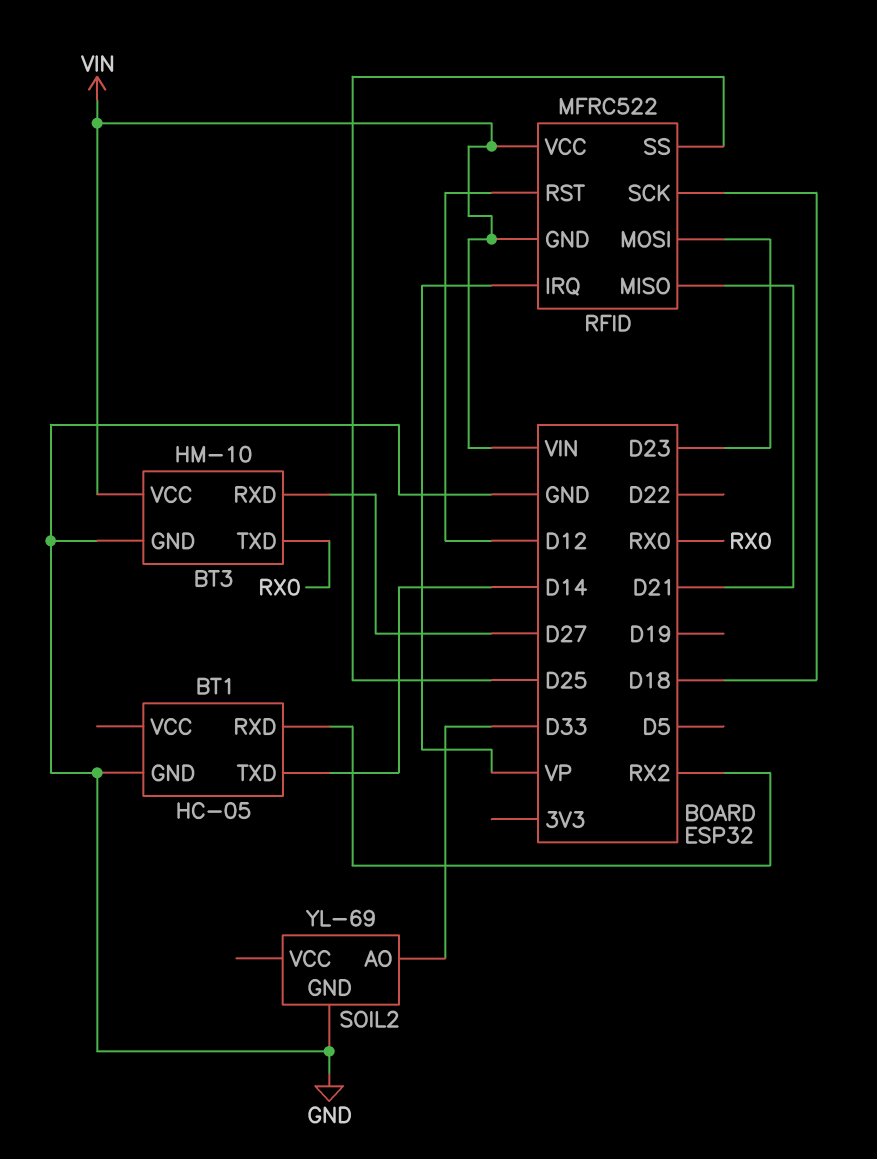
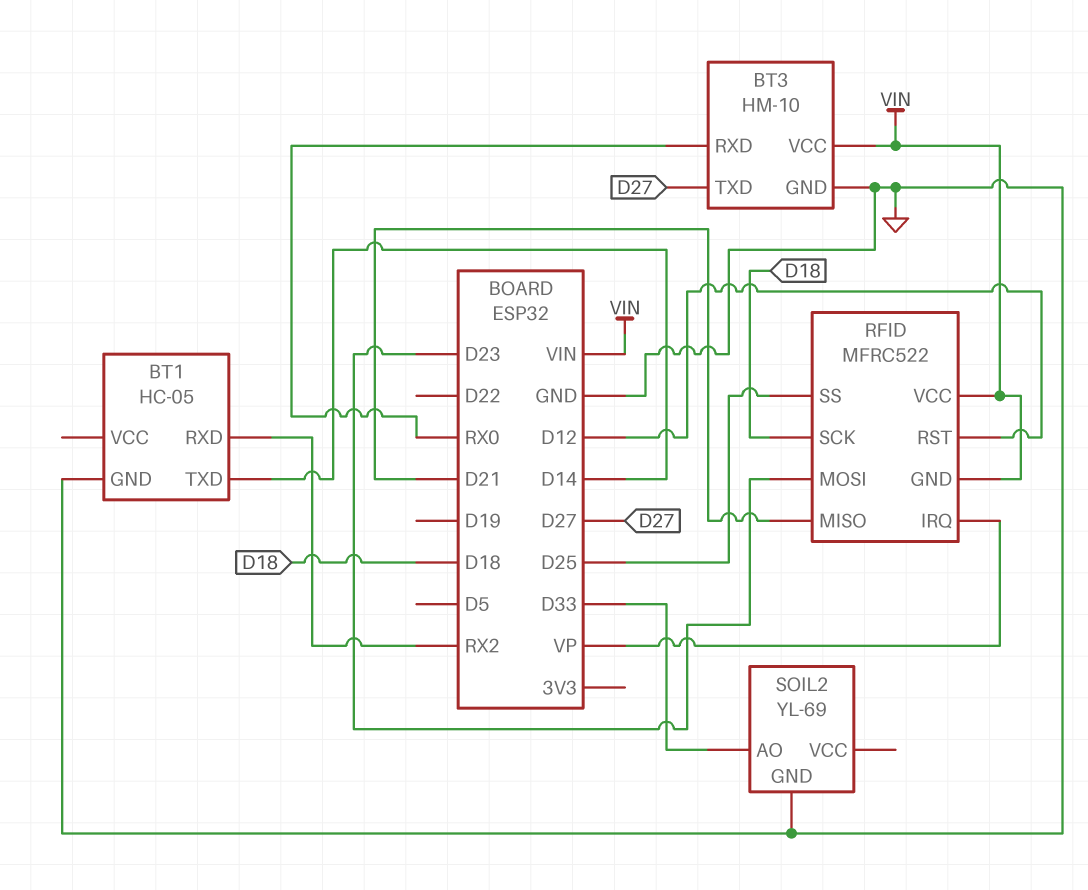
BT3 pin RXD: D27 -> RX0
BT3 pin TXD: RX0 -> D27

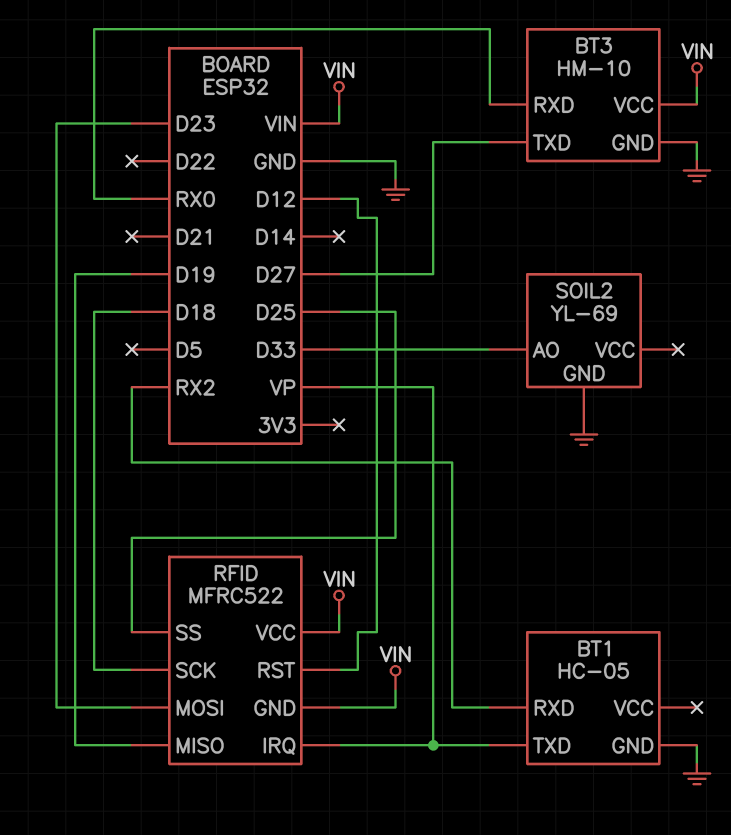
BT1 pin TXD: D14 -> VP
RFID pin MISO: D21 -> D19

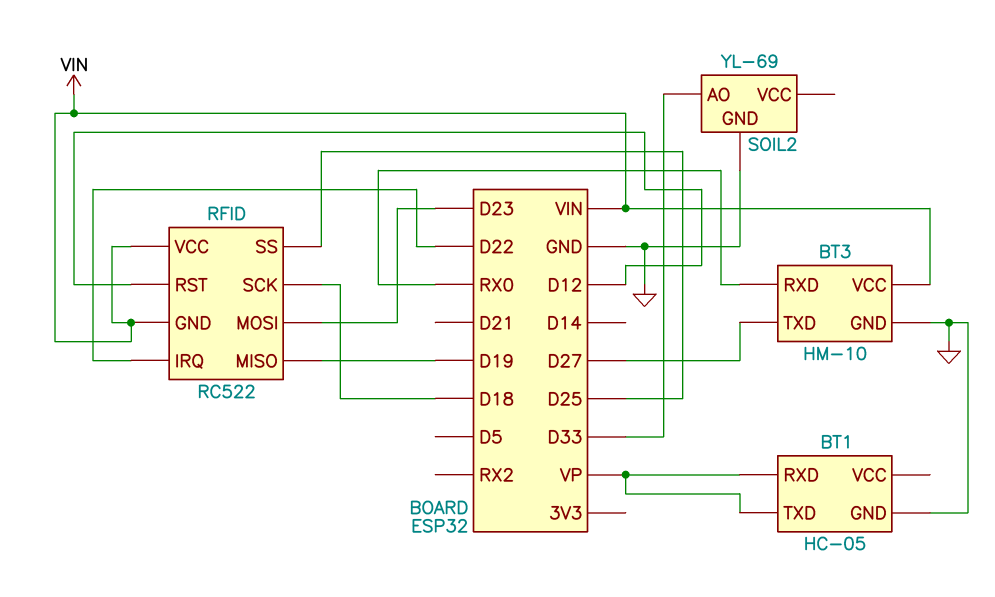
BT1 pin RXD: RX2 -> VP
RFID: MFRC522 -> RC522
RFID pin IRQ: VP -> D22

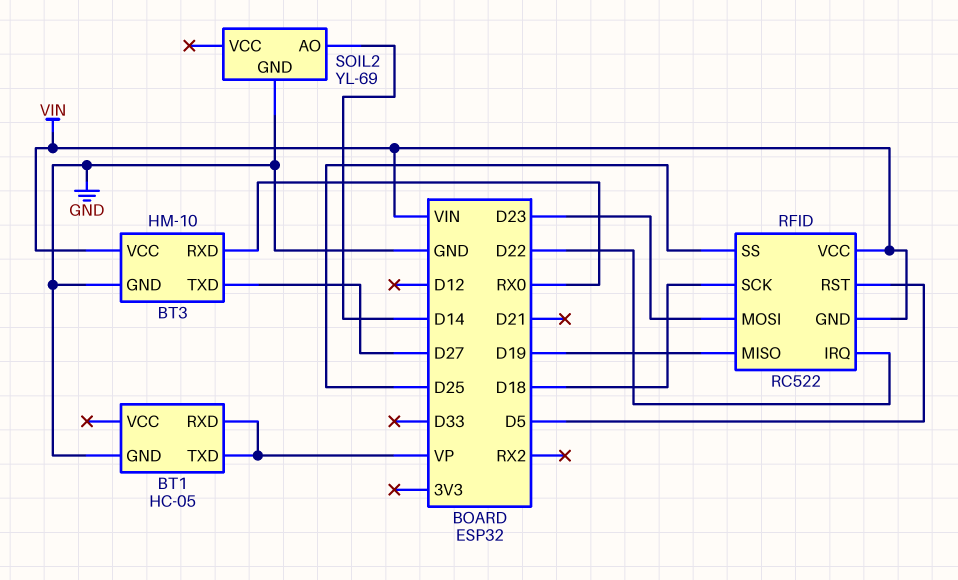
RFID pin RST: D12 -> D5
SOIL2 pin AO: D33 -> D14

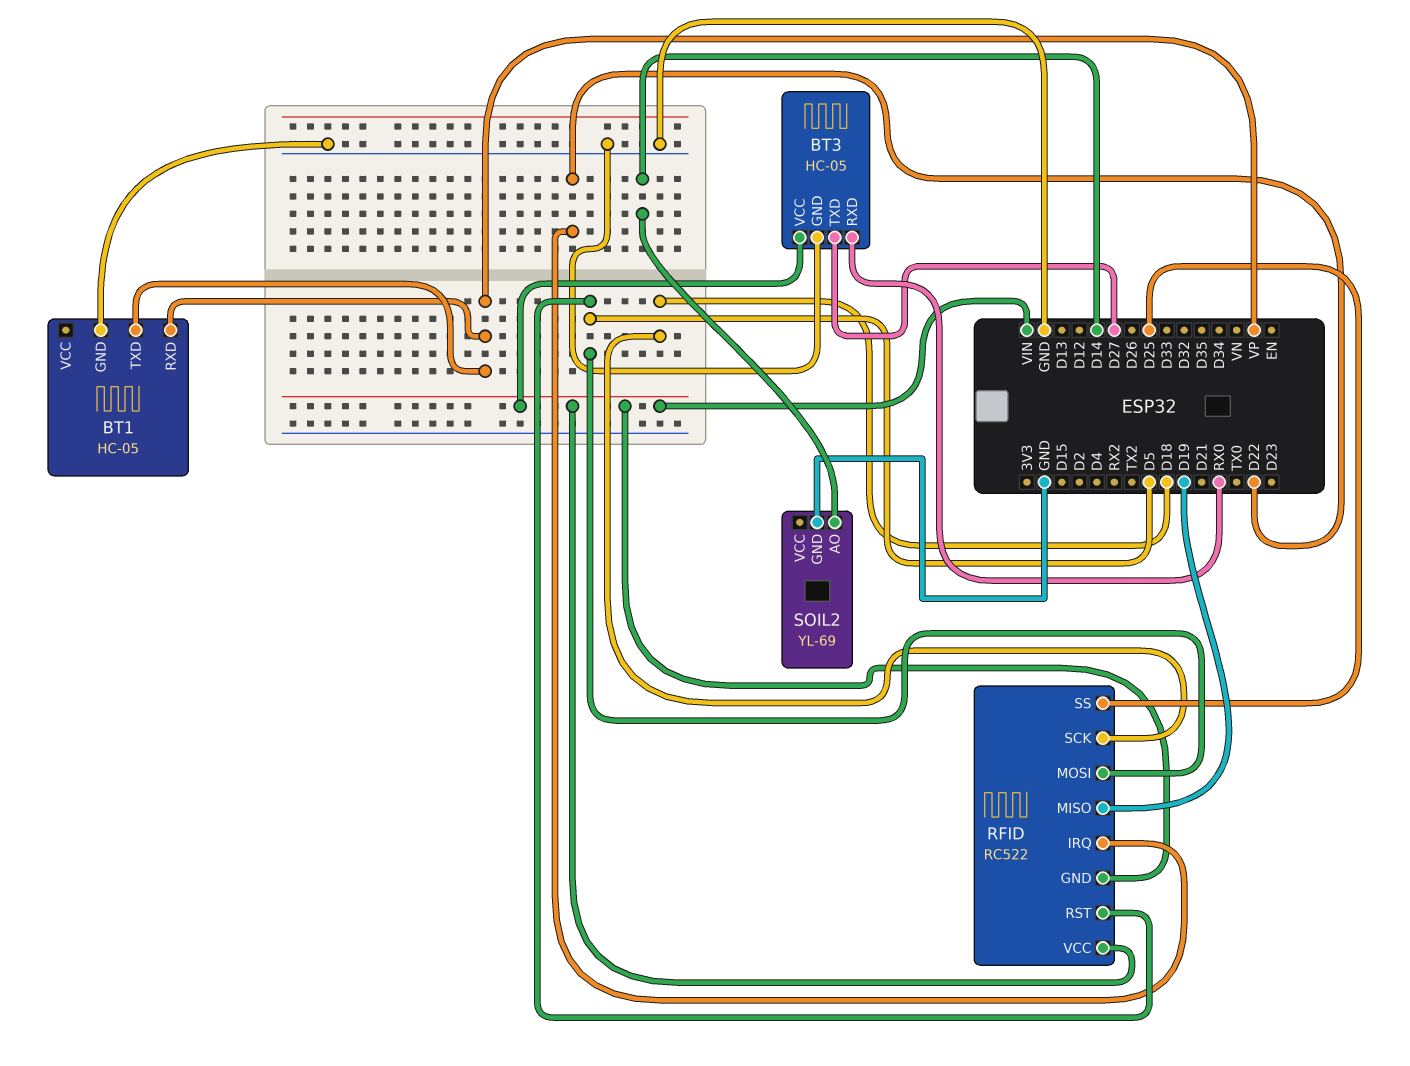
BT3: HM-10 -> HC-05
RFID pin MOSI: D23 -> D5

